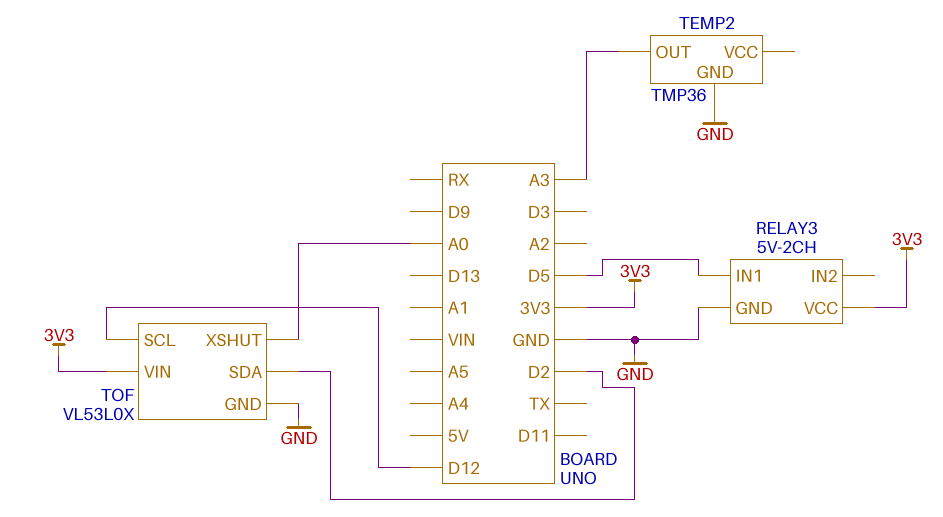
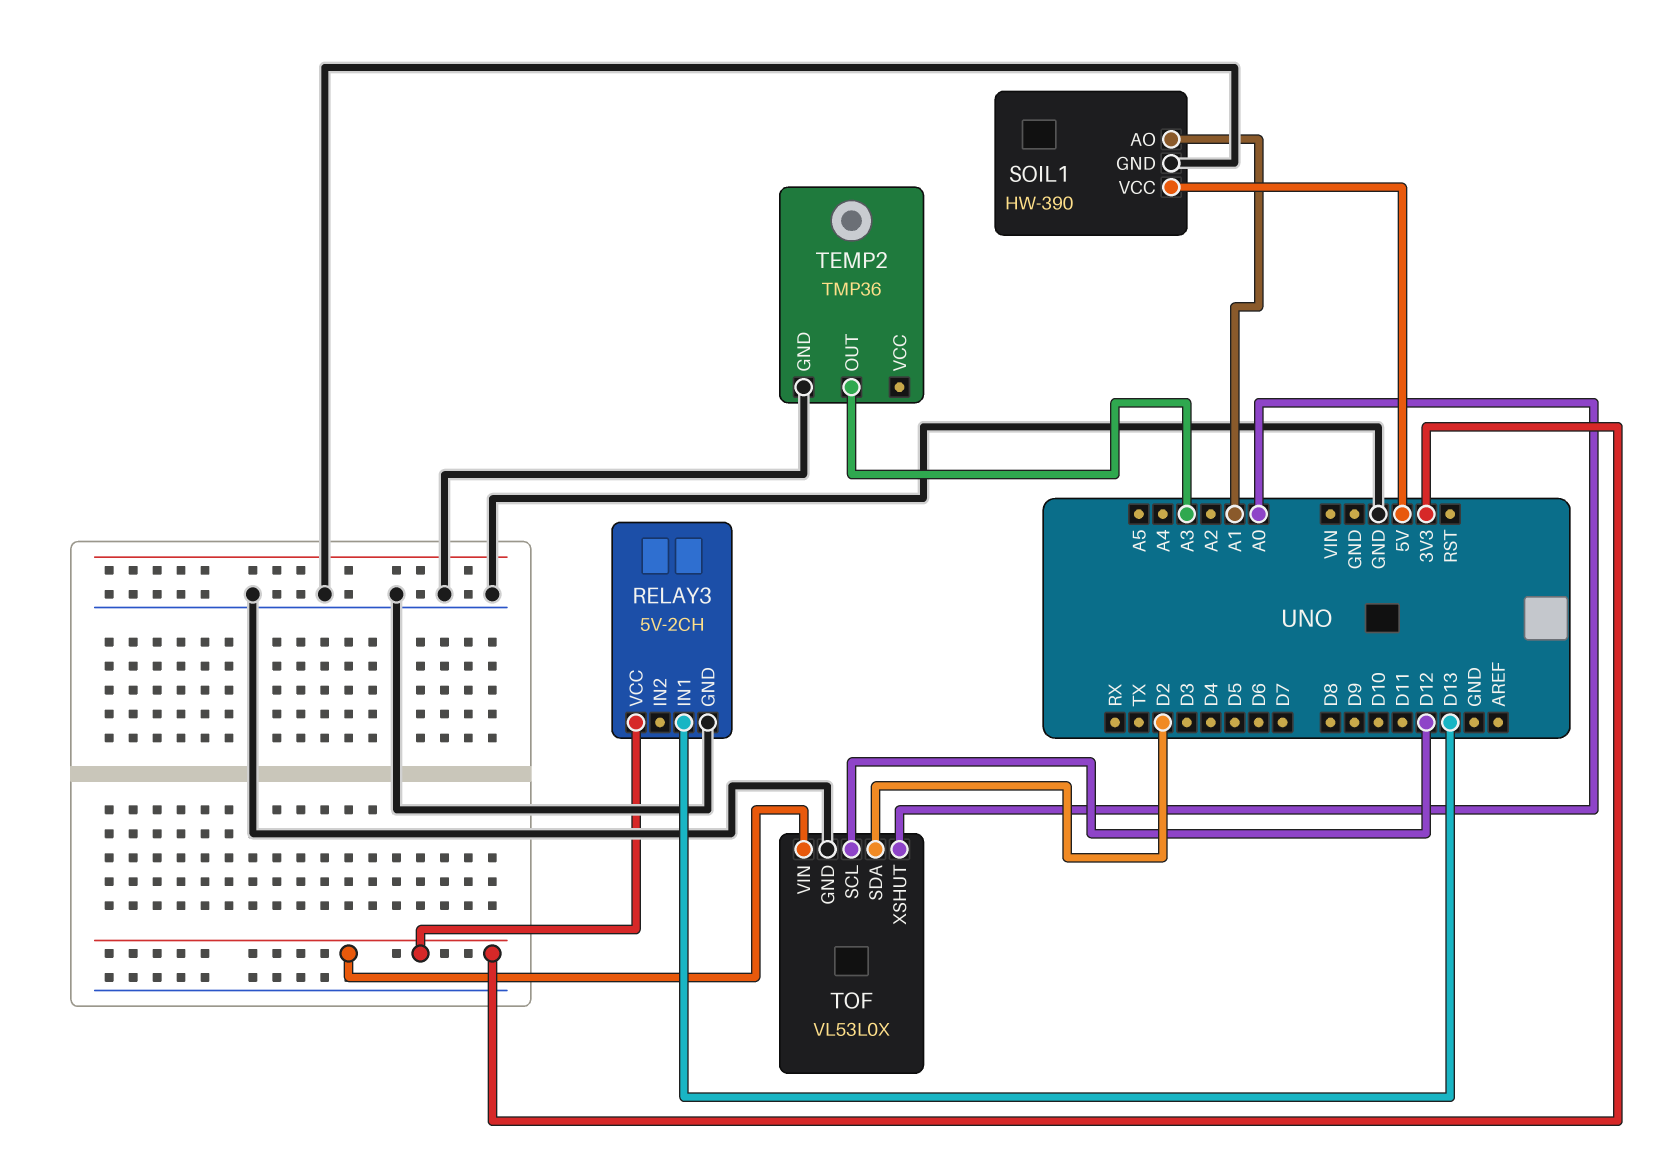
RELAY3 pin IN1: D5 -> D13
SOIL1: none -> HW-390
SOIL1 pin AO: none -> A1
SOIL1 pin GND: none -> GND
SOIL1 pin VCC: none -> 5V

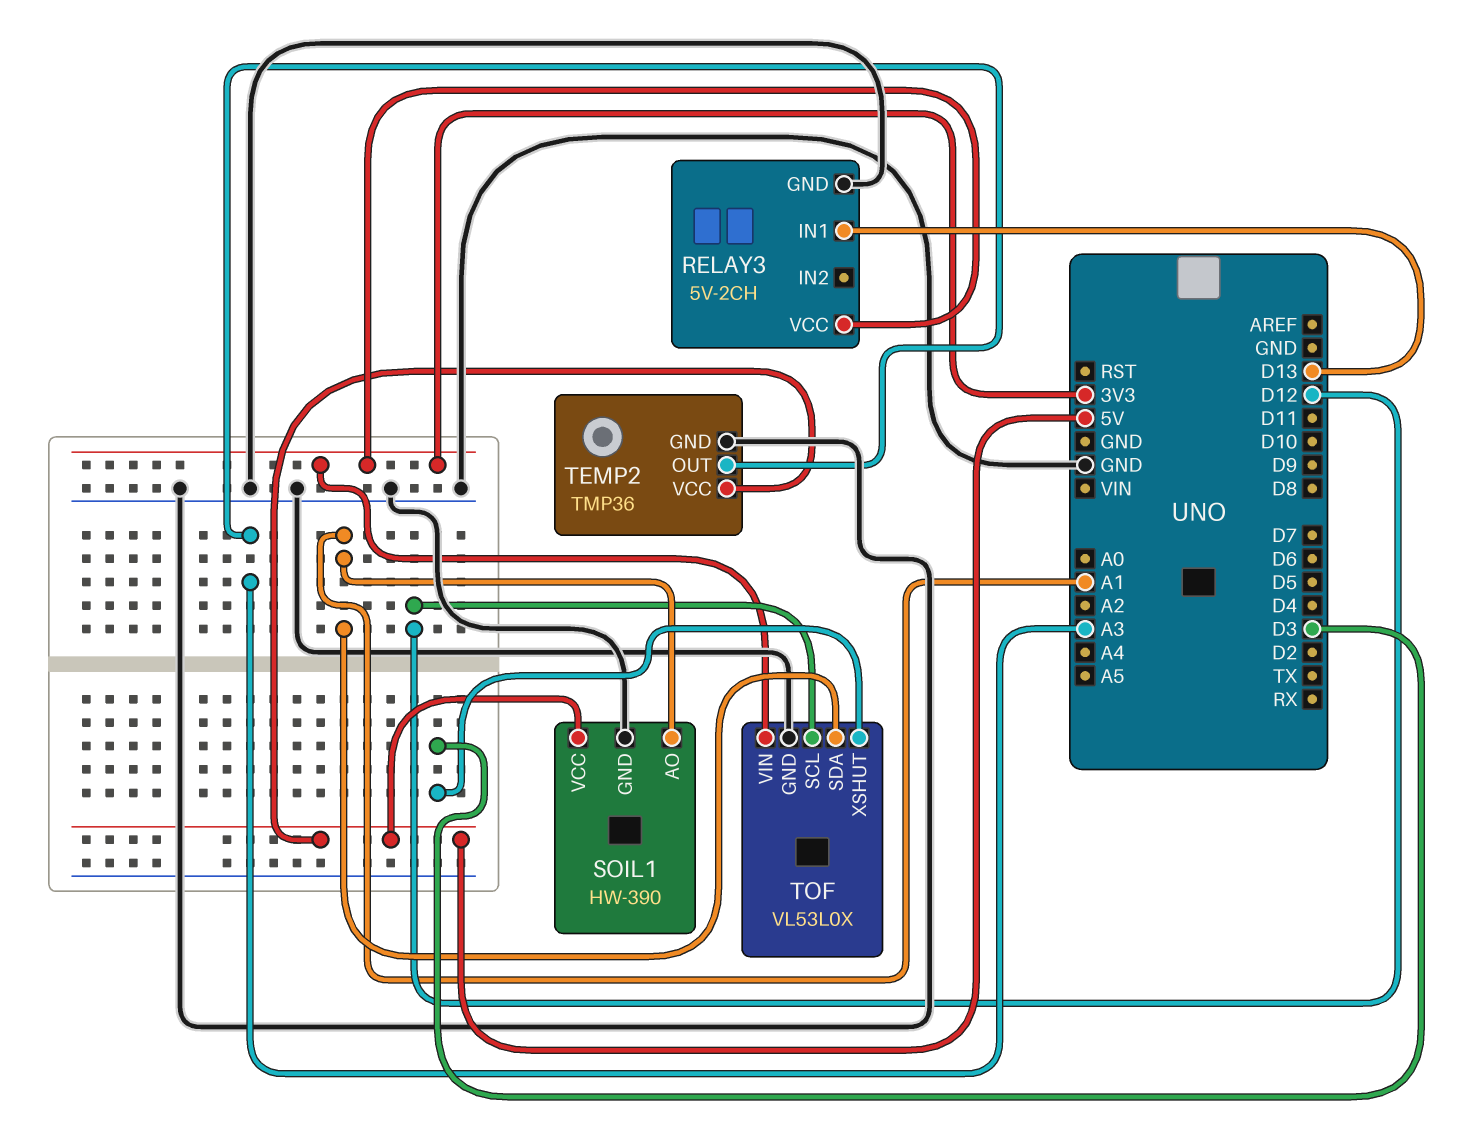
TEMP2 pin VCC: none -> 5V
TOF pin SDA: D2 -> A1
TOF pin XSHUT: A0 -> D3

